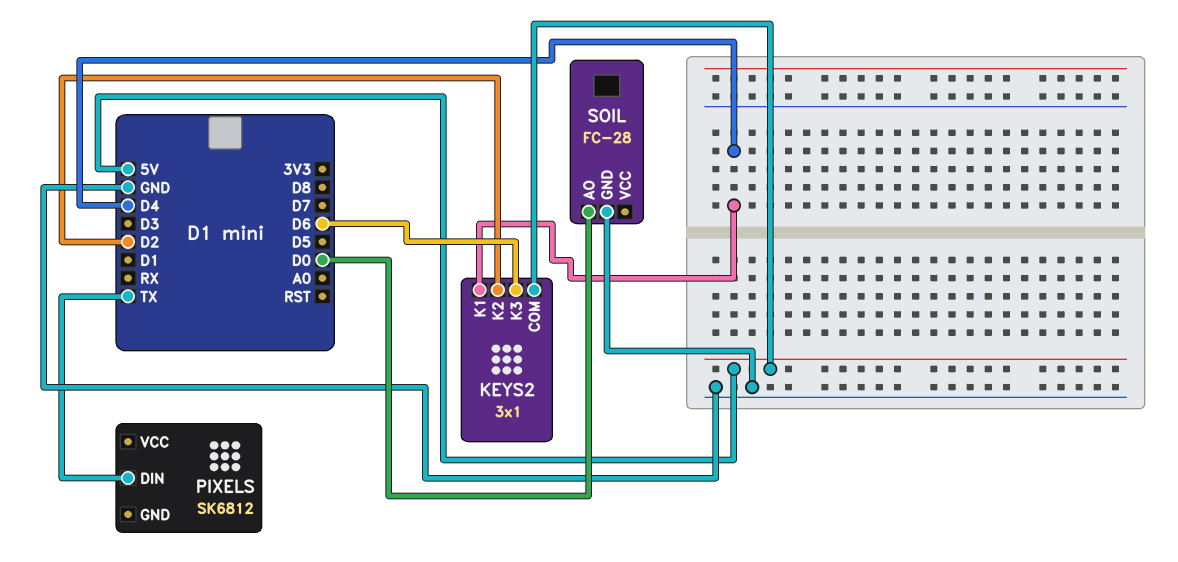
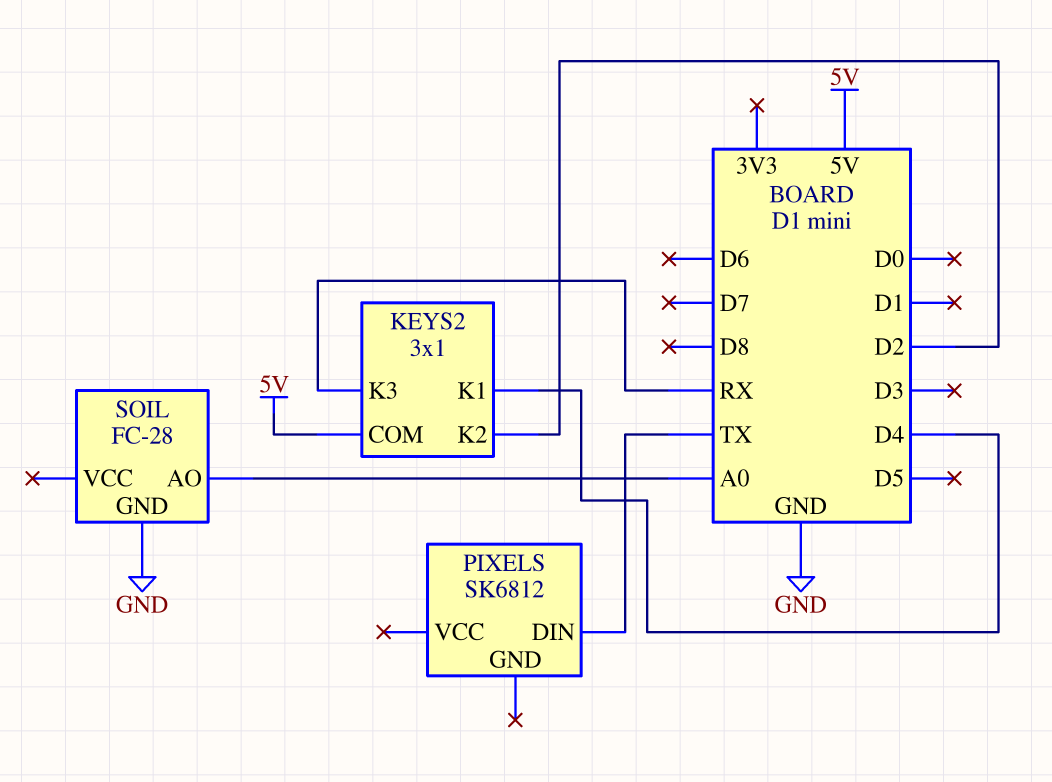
KEYS2 pin K3: D6 -> RX
SOIL pin AO: D0 -> A0

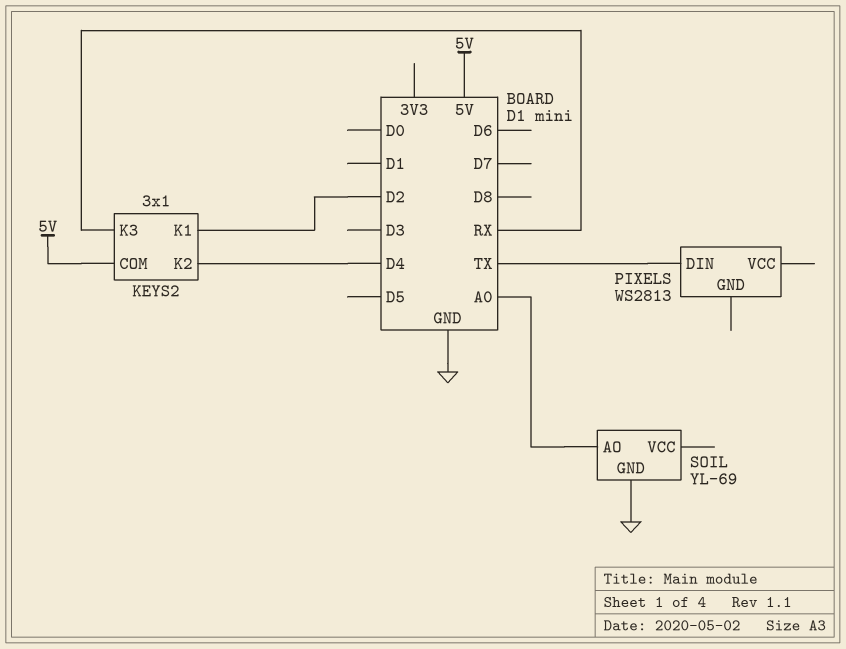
KEYS2 pin K1: D4 -> D2
KEYS2 pin K2: D2 -> D4
PIXELS: SK6812 -> WS2813
SOIL: FC-28 -> YL-69

